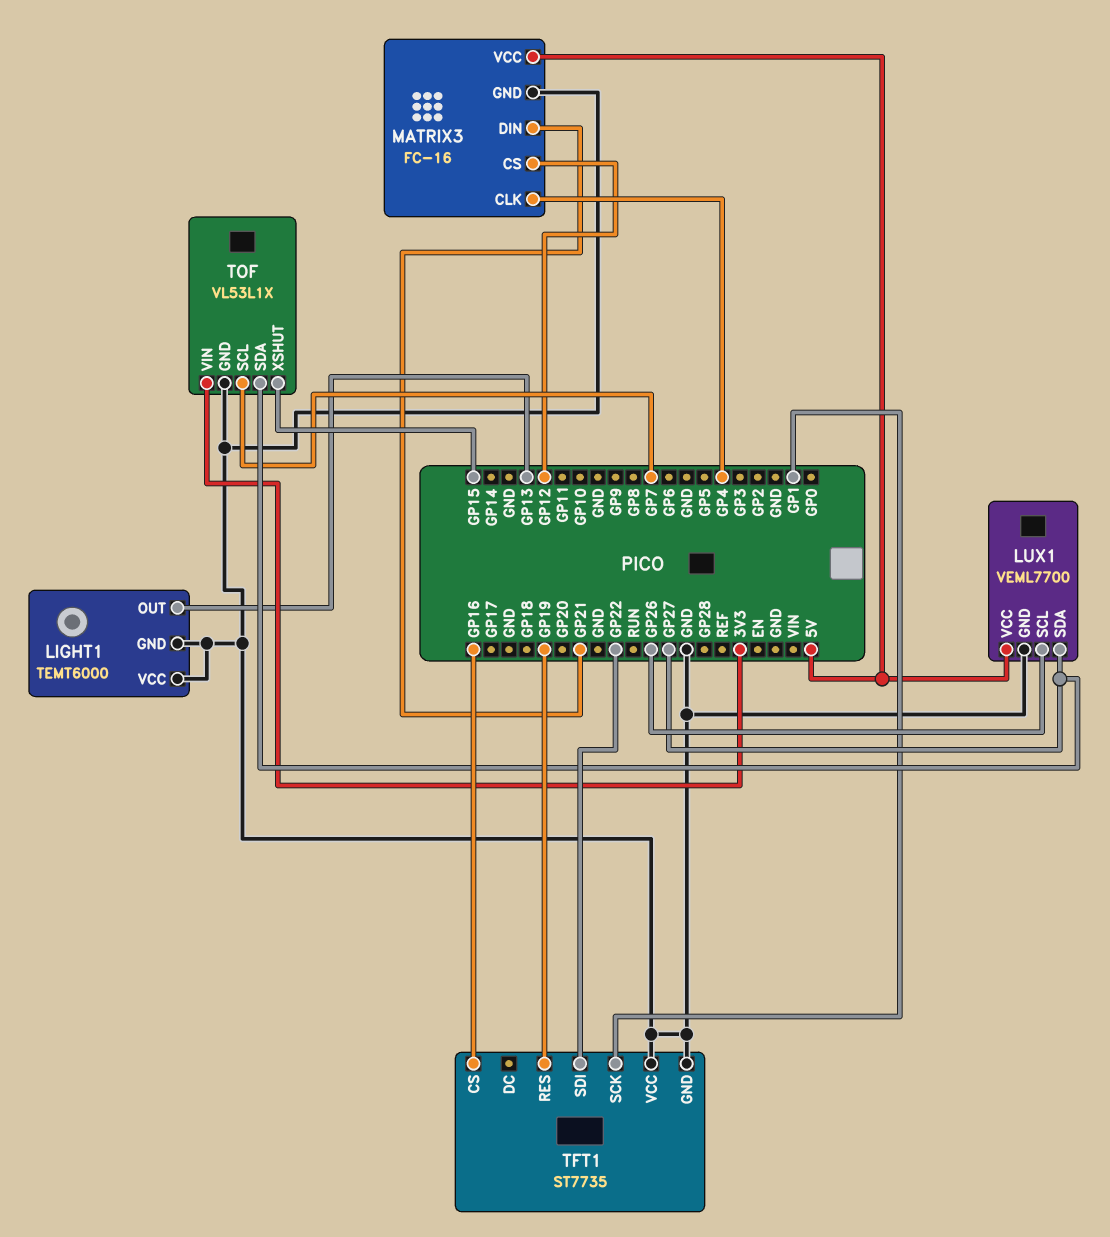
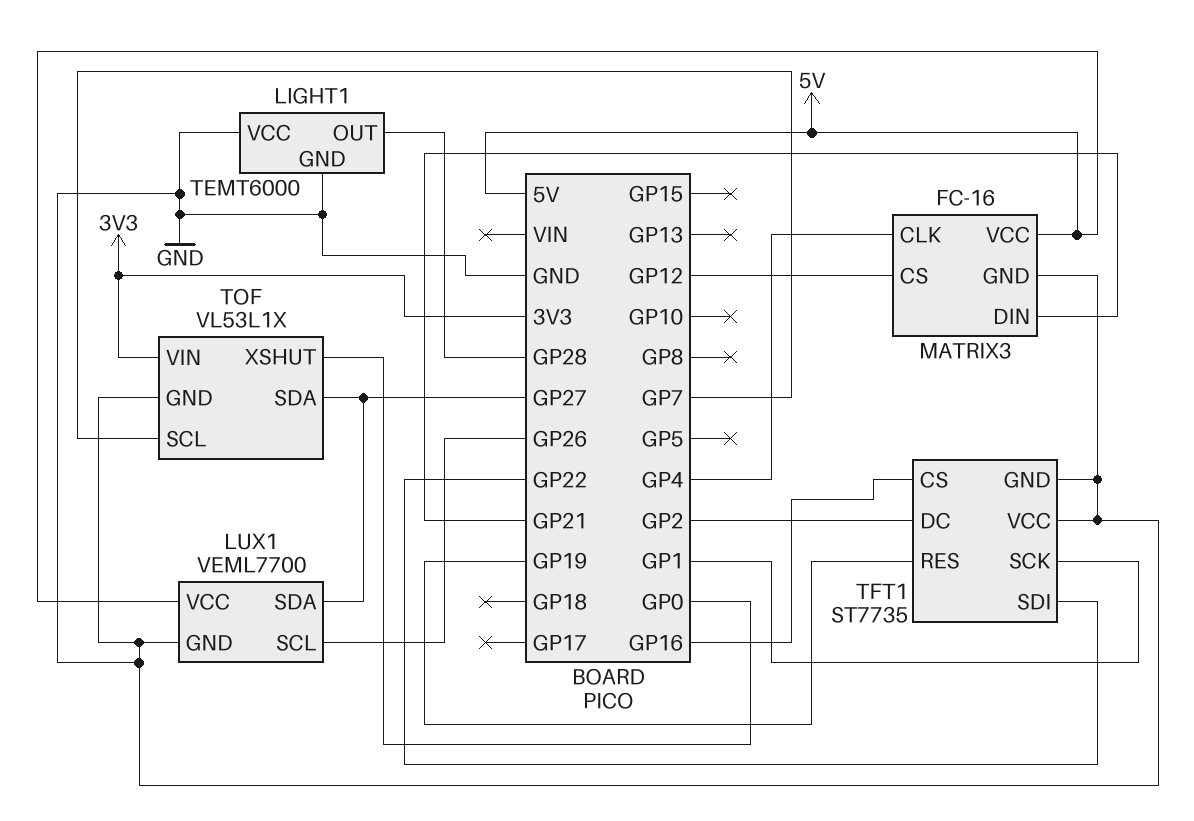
LIGHT1 pin OUT: GP13 -> GP28
TFT1 pin DC: none -> GP2
TOF pin XSHUT: GP15 -> GP0

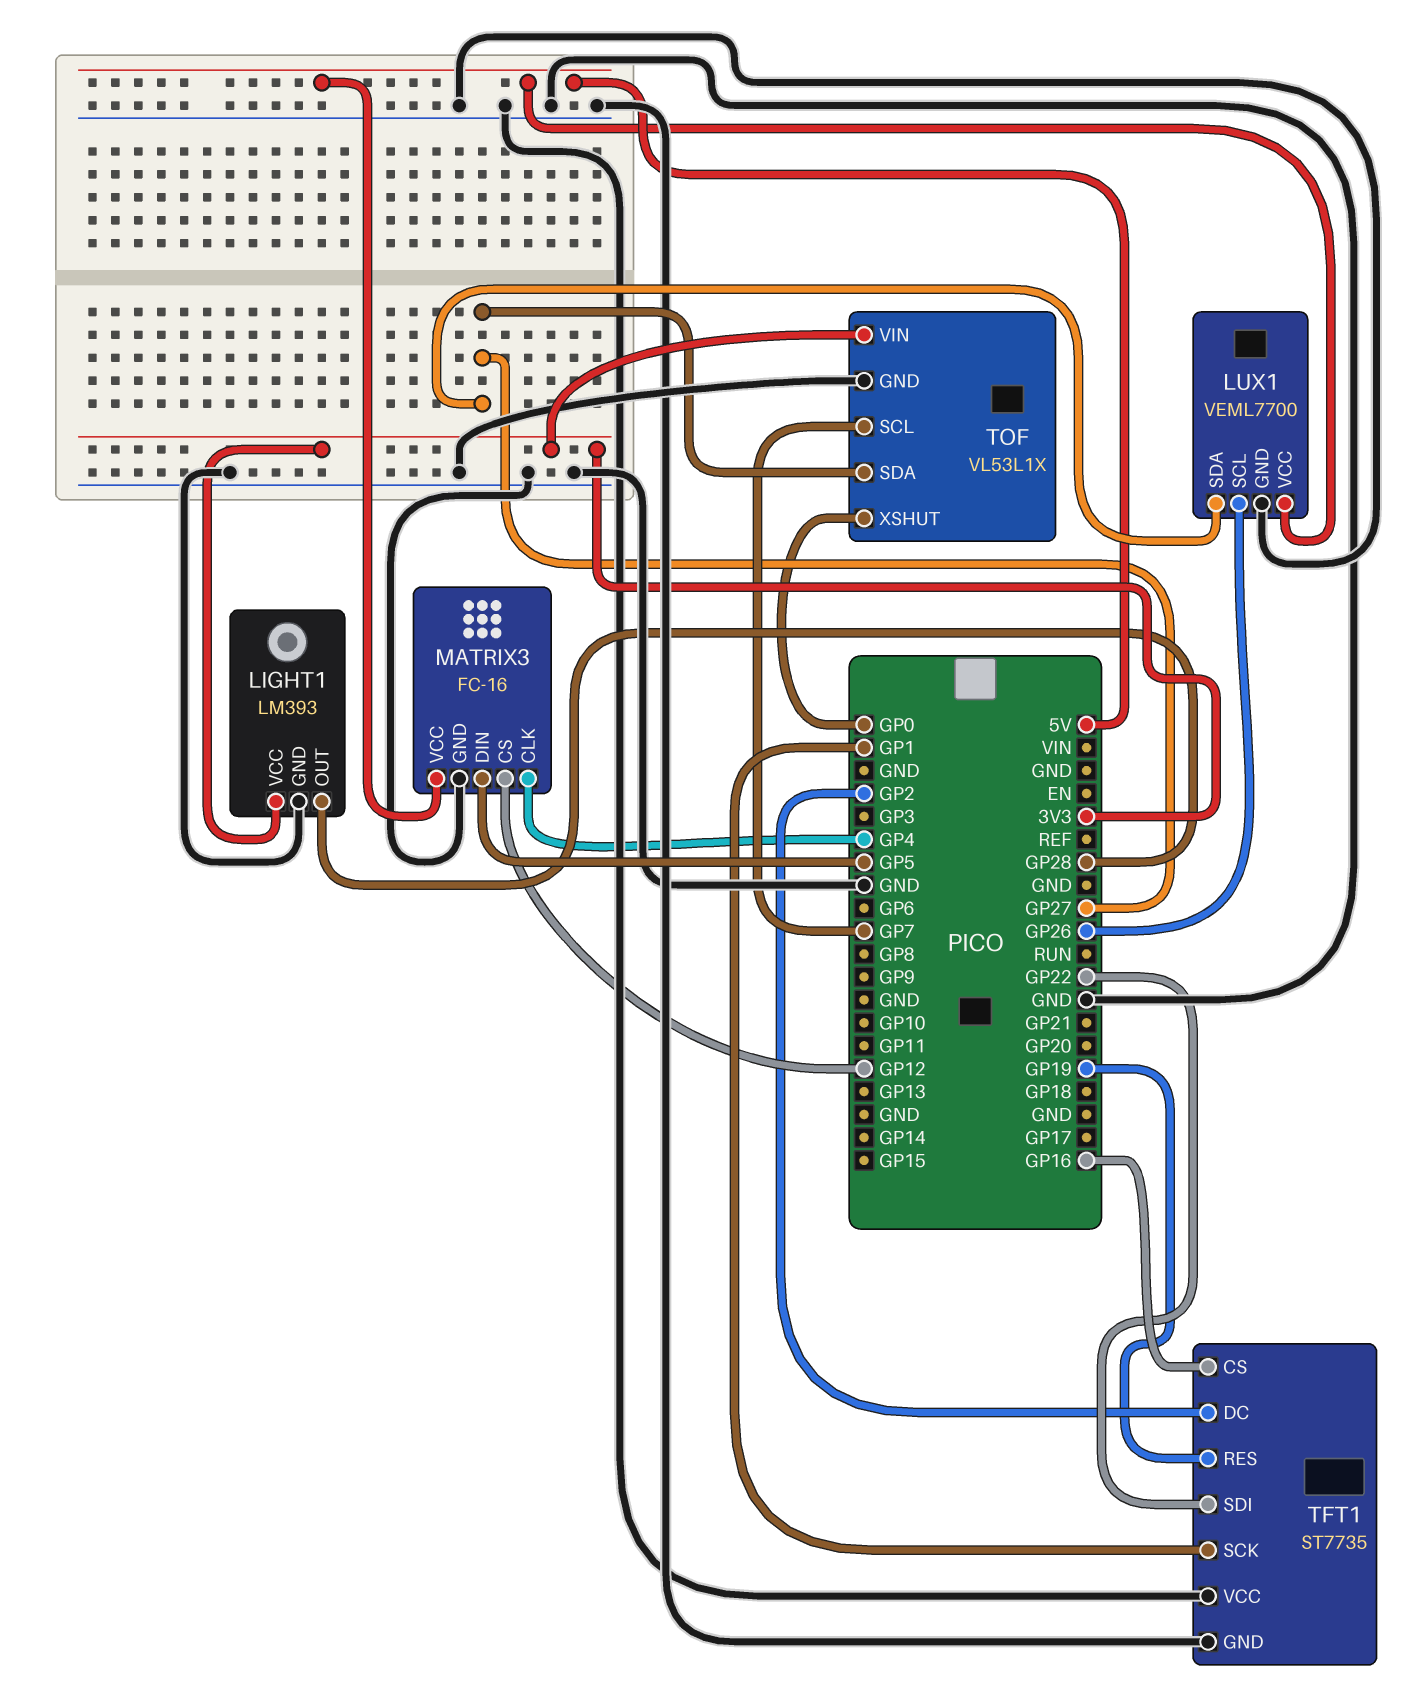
LIGHT1: TEMT6000 -> LM393
LIGHT1 pin VCC: GND -> 3V3
MATRIX3 pin DIN: GP21 -> GP5

